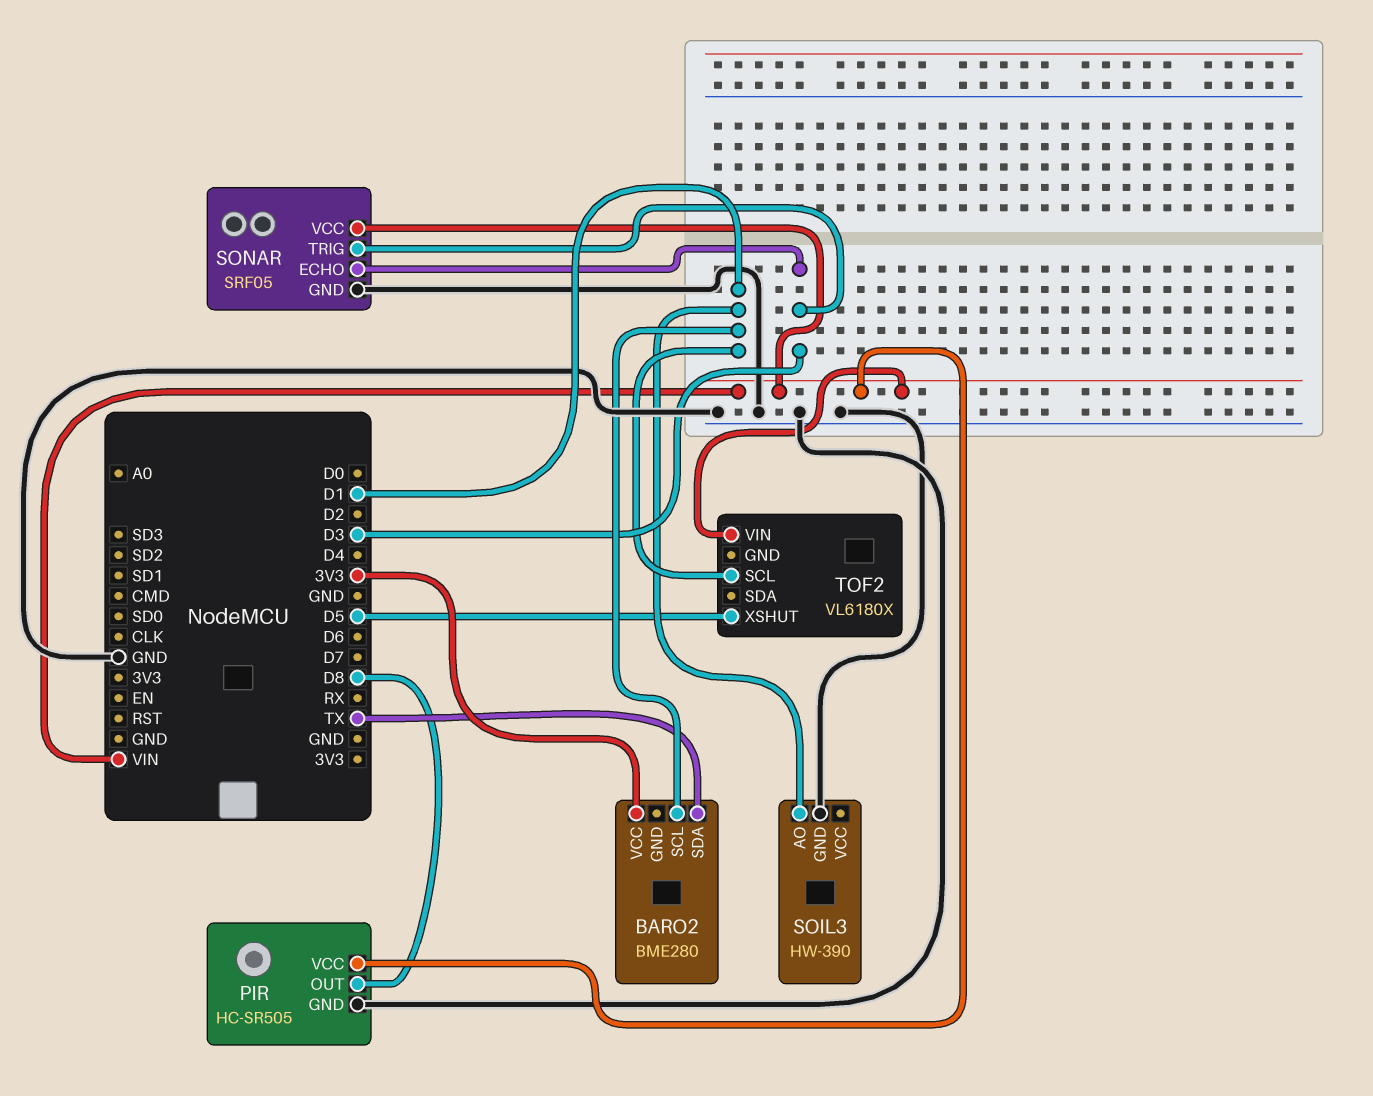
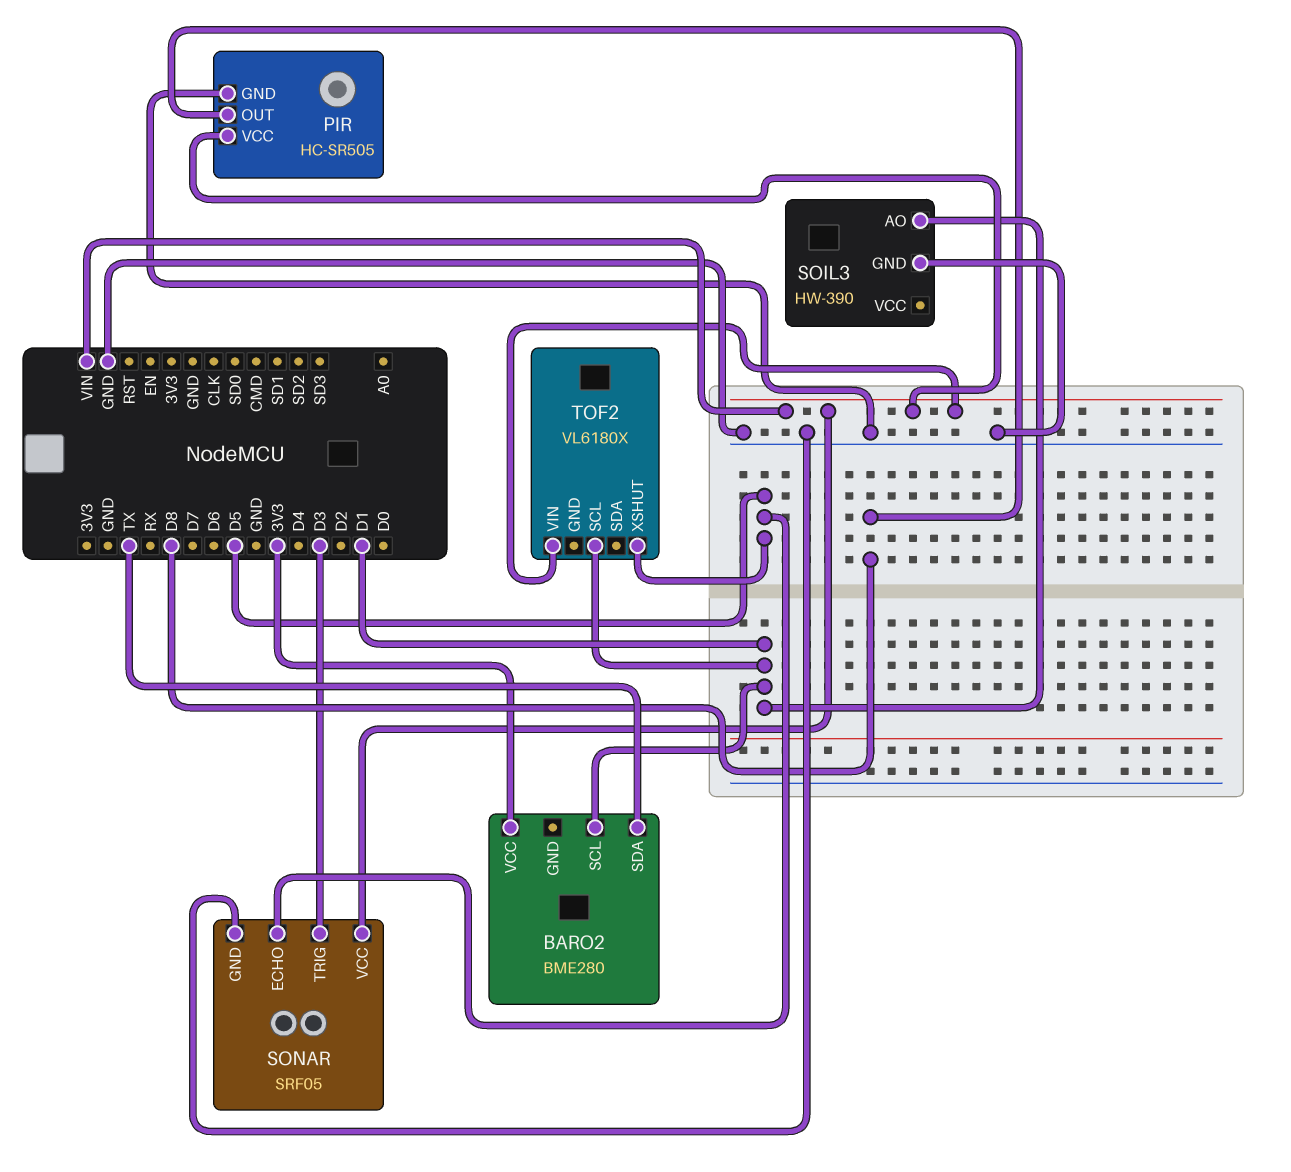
SONAR pin ECHO: D3 -> D5

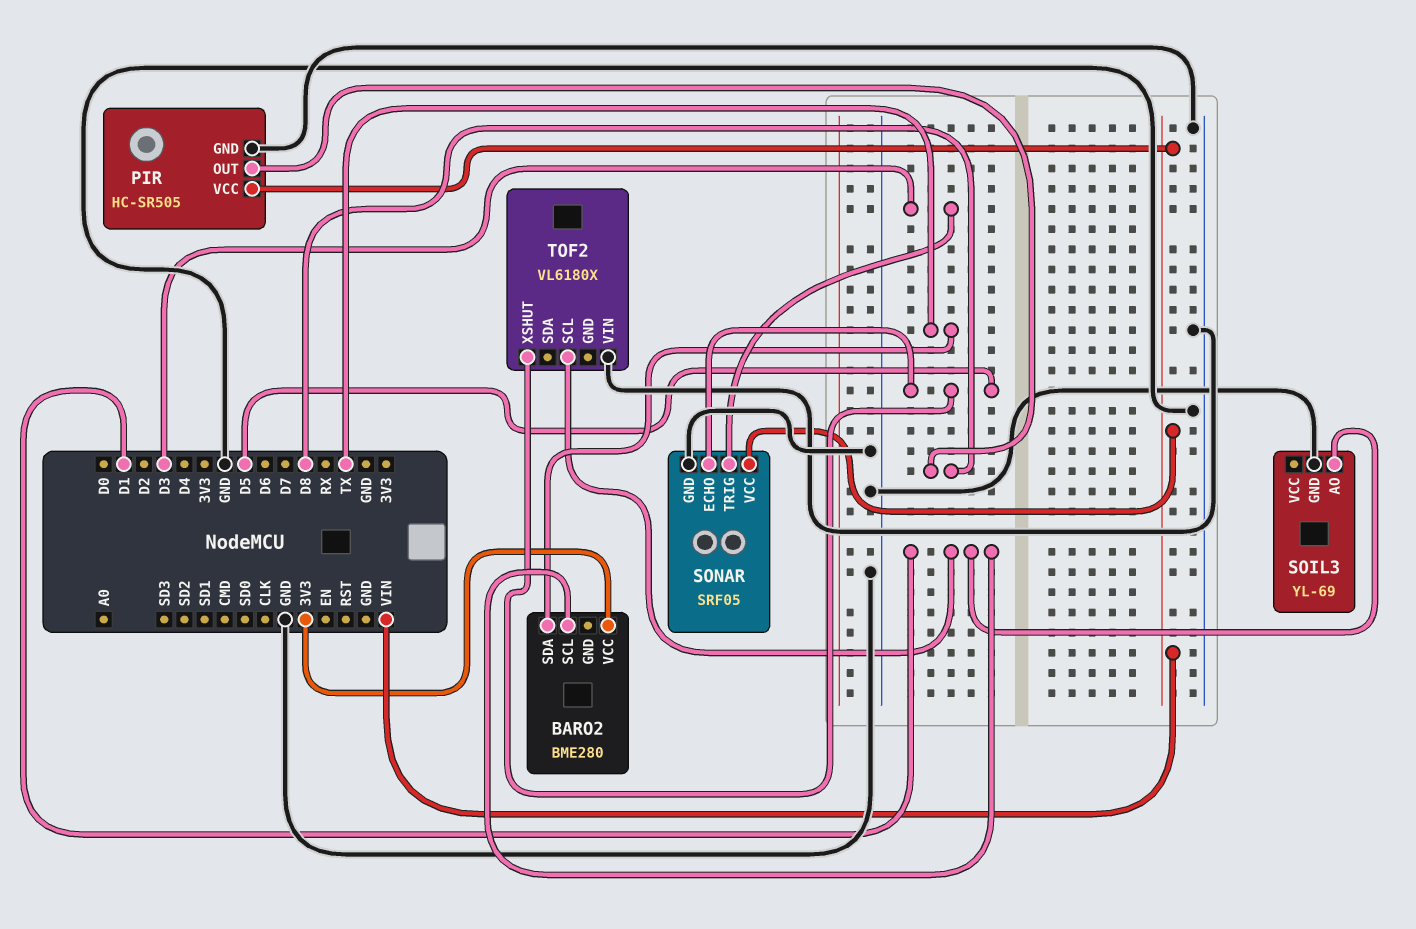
SOIL3: HW-390 -> YL-69
TOF2 pin VIN: VIN -> GND

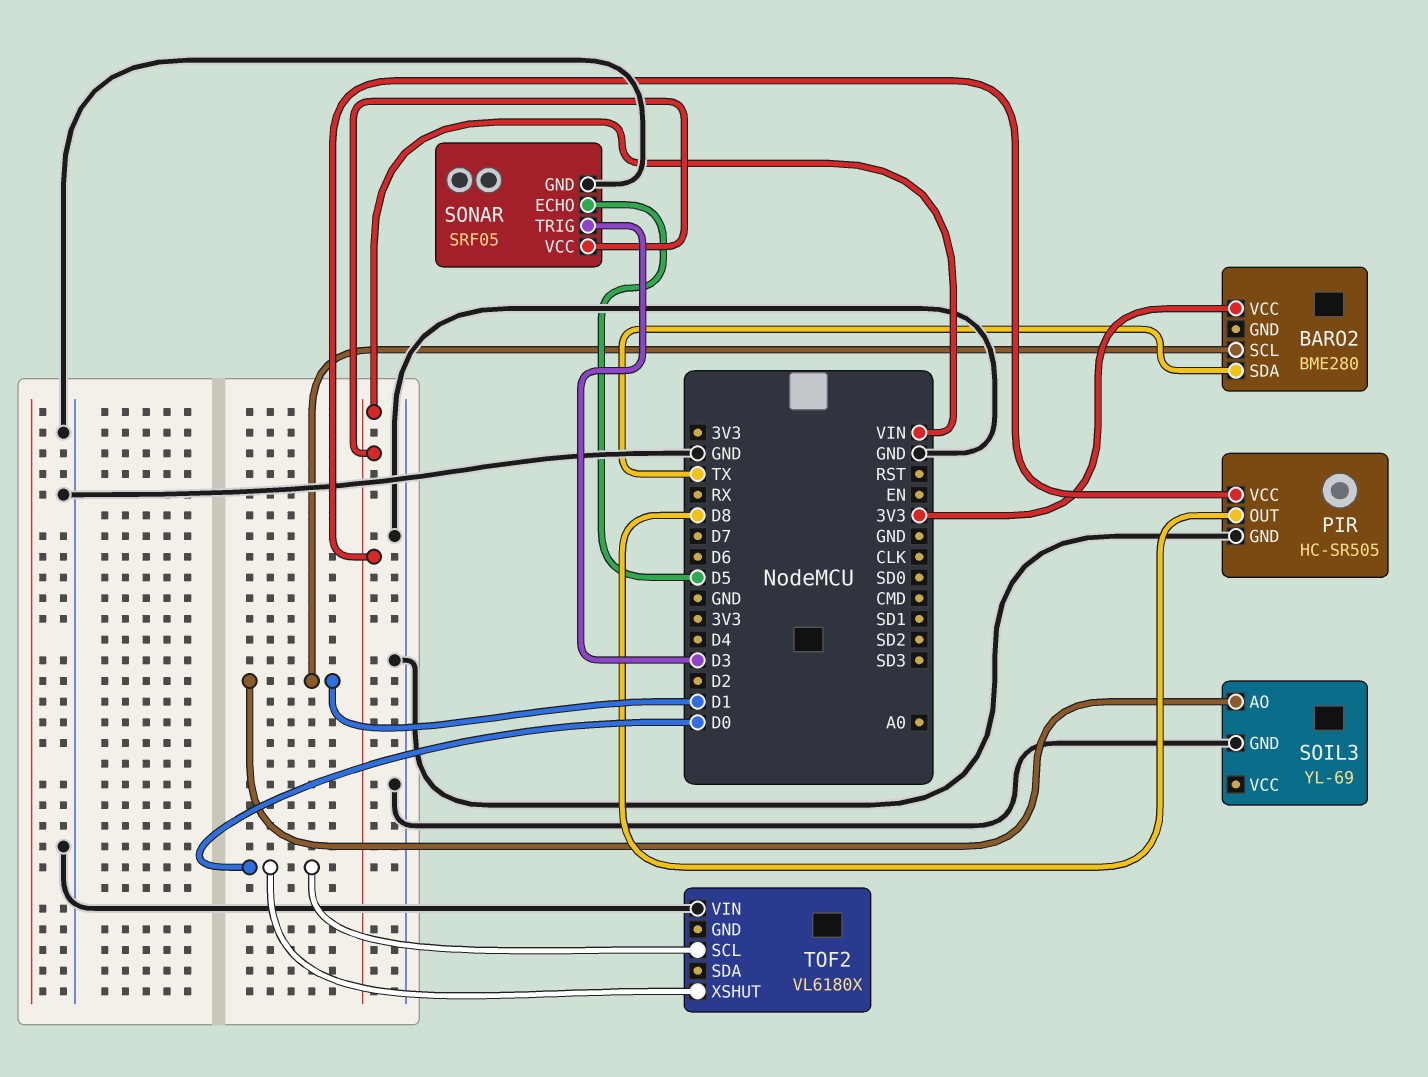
TOF2 pin SCL: D1 -> D0
TOF2 pin XSHUT: D5 -> D0

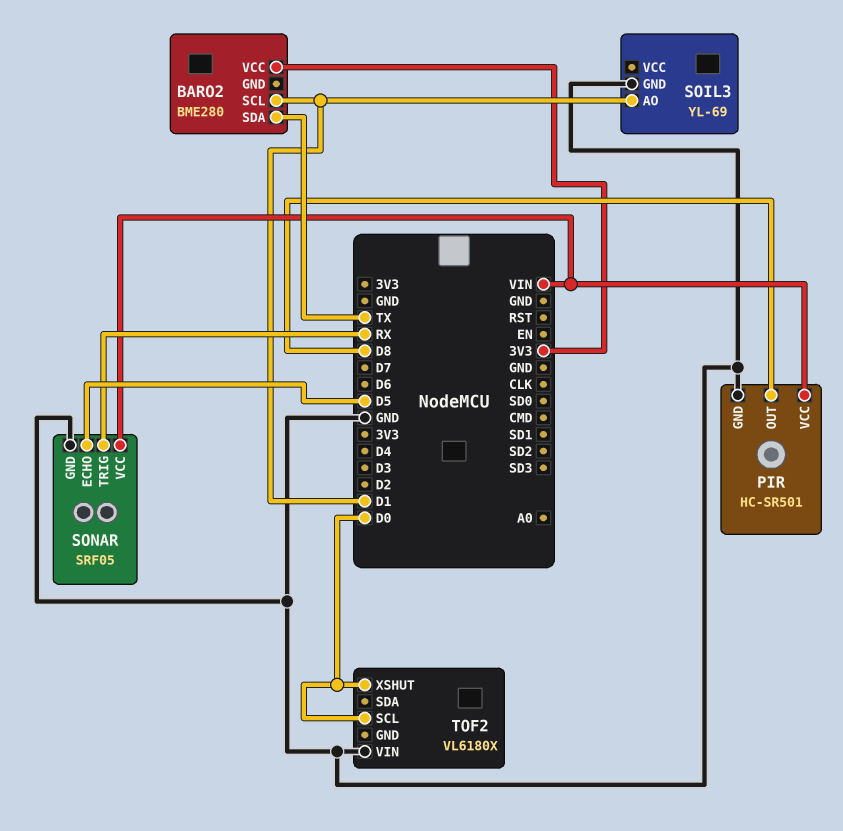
PIR: HC-SR505 -> HC-SR501
SONAR pin TRIG: D3 -> RX

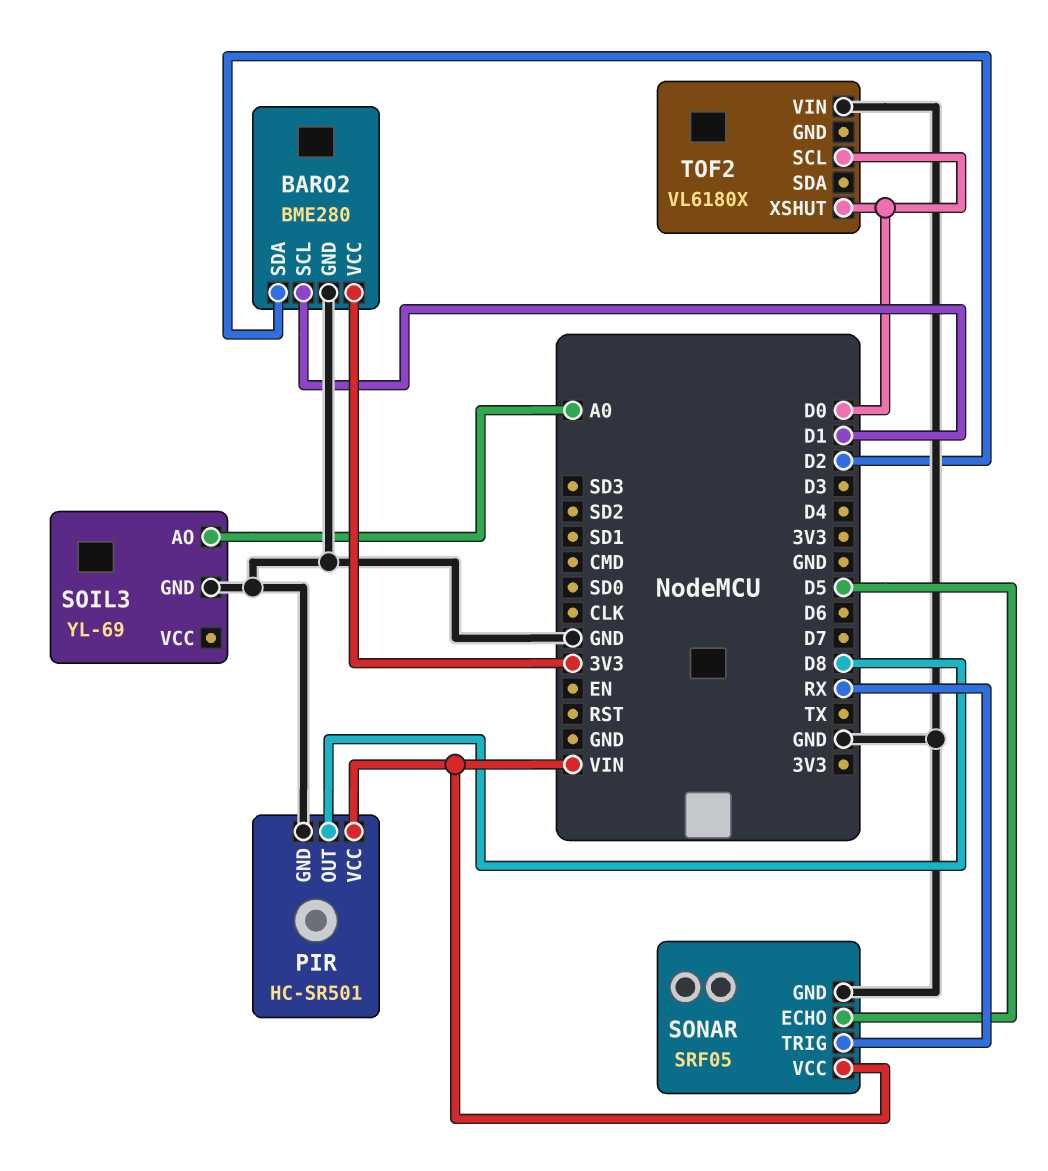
BARO2 pin GND: none -> GND
BARO2 pin SDA: TX -> D2
SOIL3 pin AO: D1 -> A0

